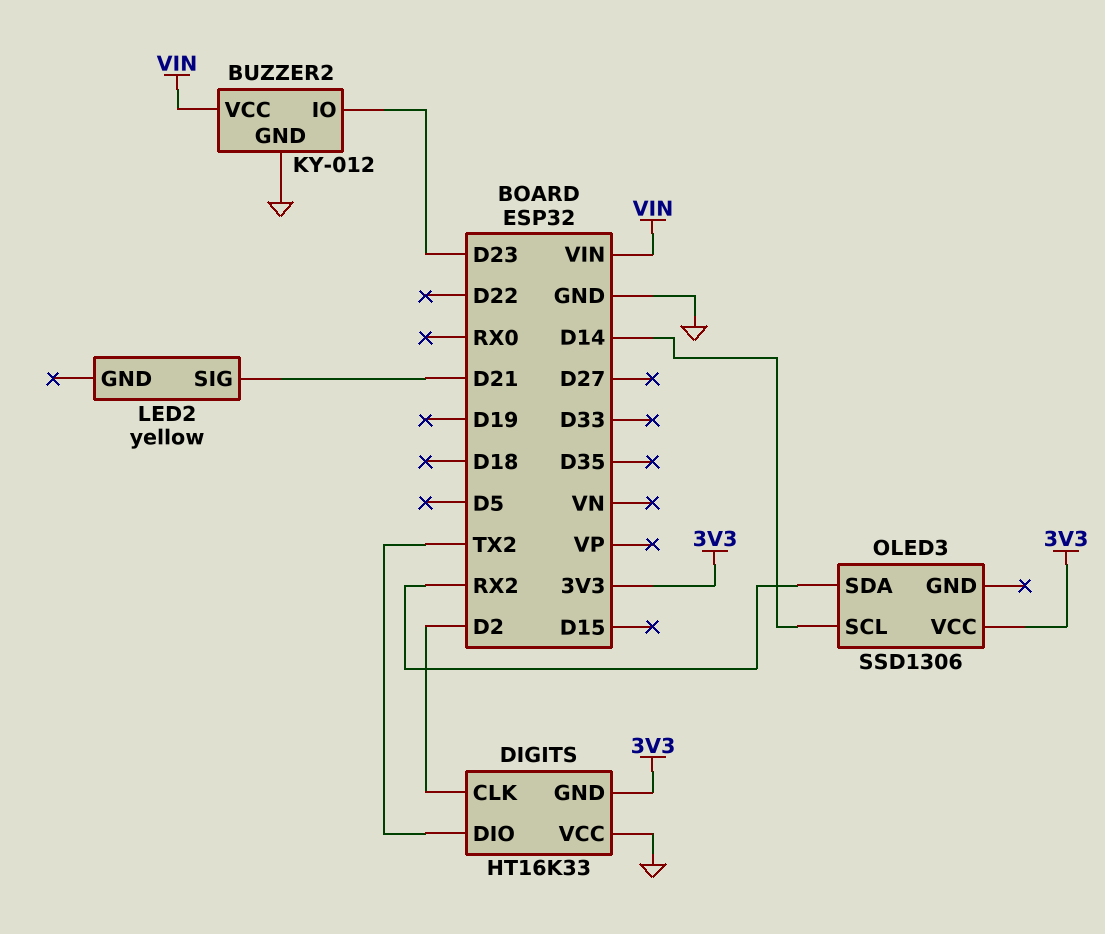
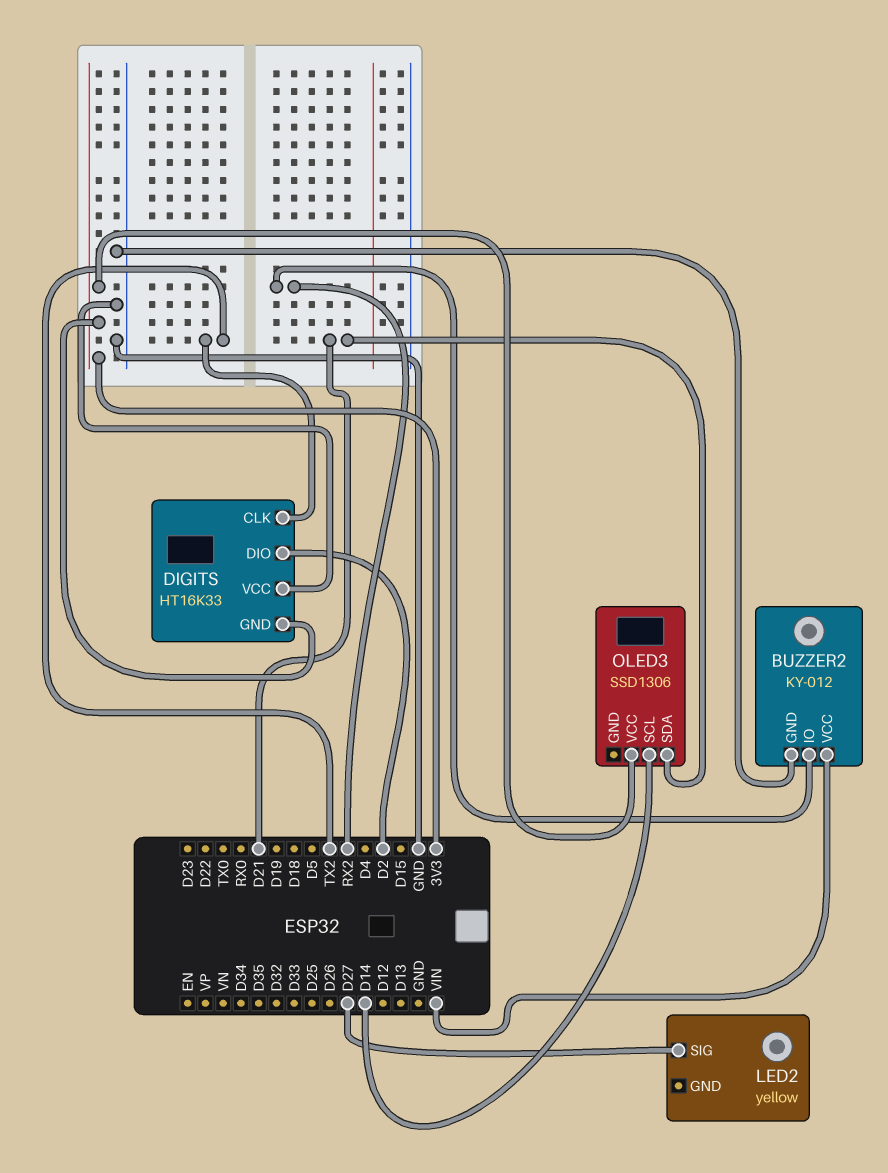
BUZZER2 pin IO: D23 -> RX2
DIGITS pin CLK: D2 -> TX2
DIGITS pin DIO: TX2 -> D2
LED2 pin SIG: D21 -> D27
OLED3 pin SDA: RX2 -> D21

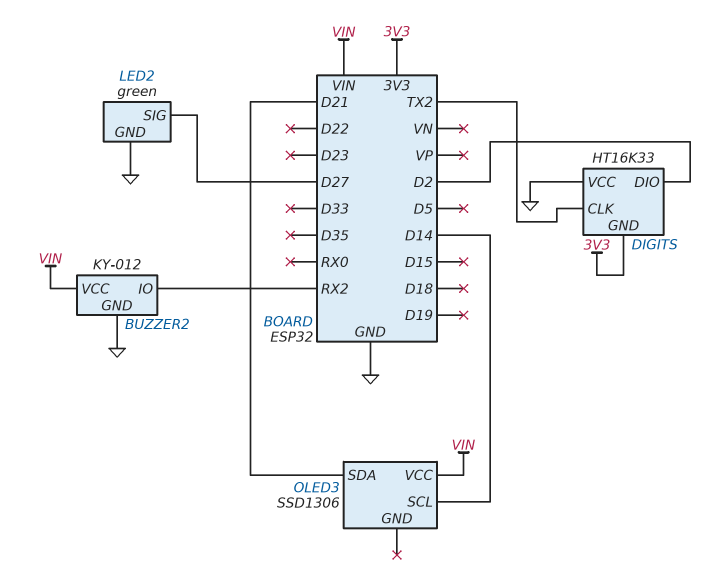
LED2: yellow -> green
LED2 pin GND: none -> GND
OLED3 pin VCC: 3V3 -> VIN

